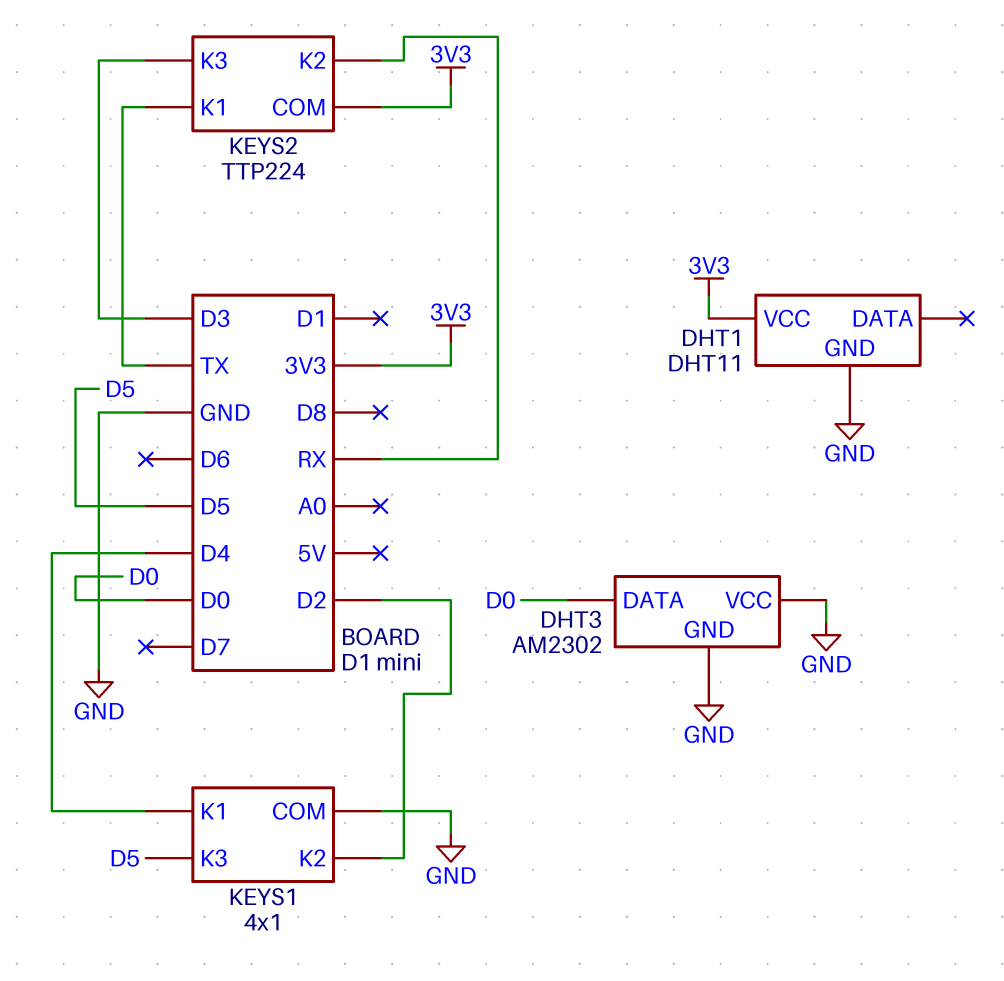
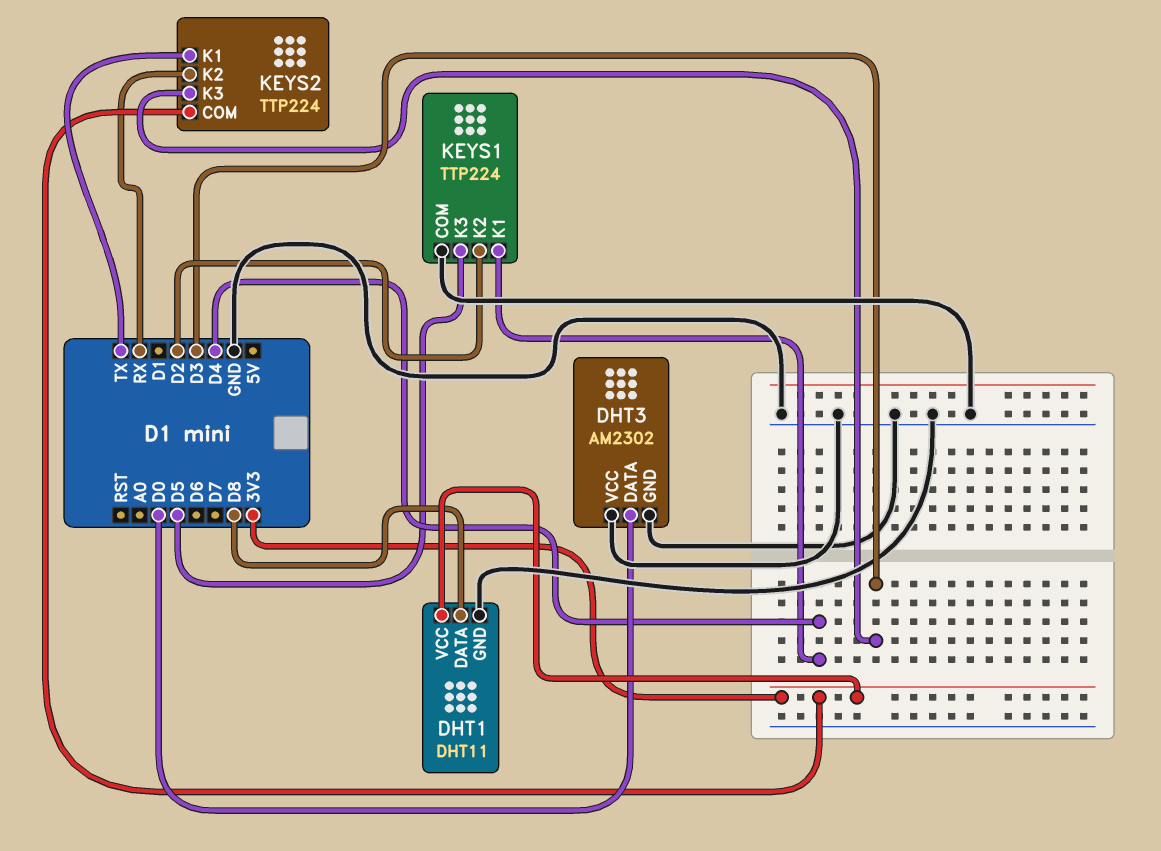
DHT1 pin DATA: none -> D8
KEYS1: 4x1 -> TTP224

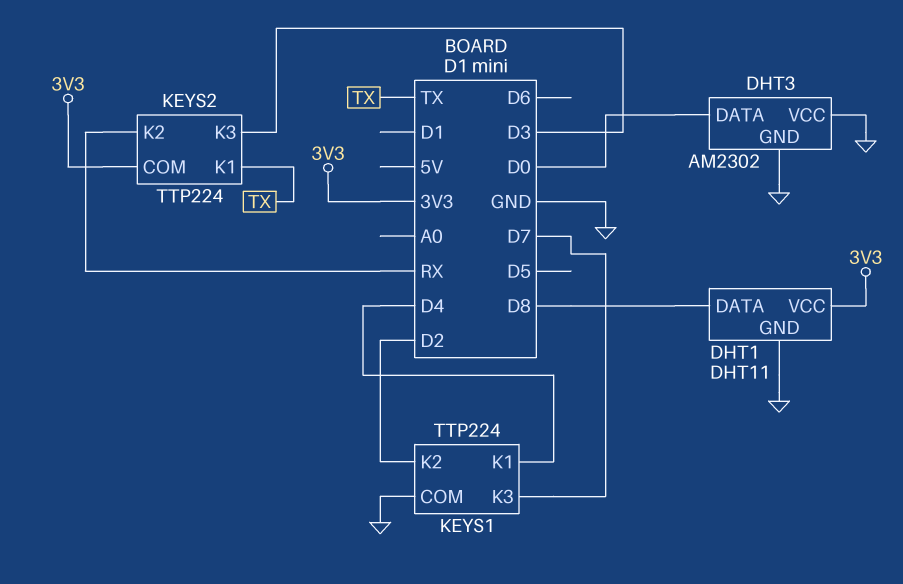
KEYS1 pin K3: D5 -> D7

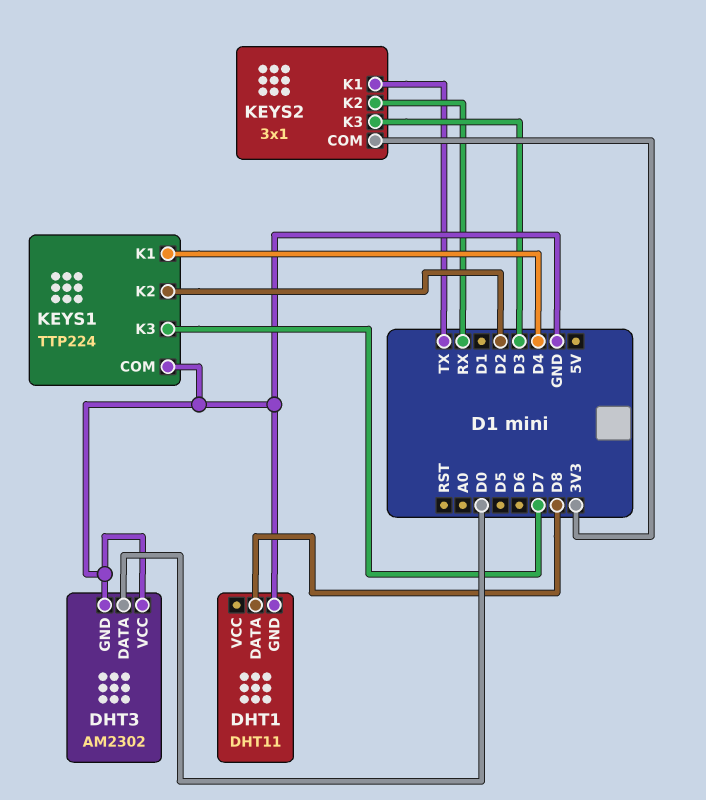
DHT1 pin VCC: 3V3 -> none
KEYS2: TTP224 -> 3x1

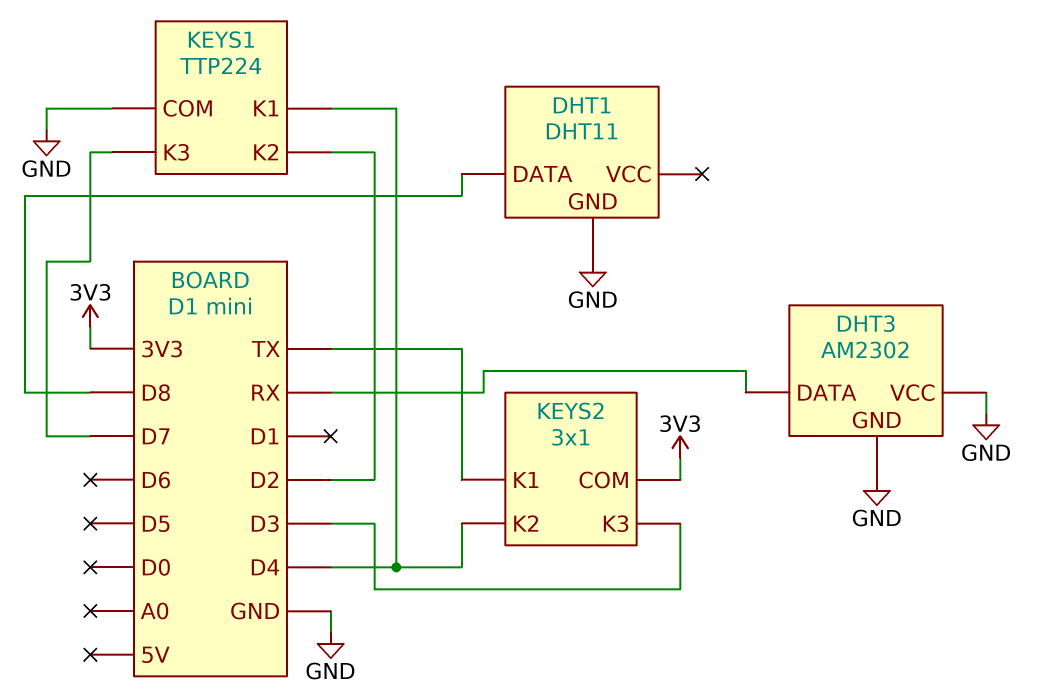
DHT3 pin DATA: D0 -> RX
KEYS2 pin K2: RX -> D4

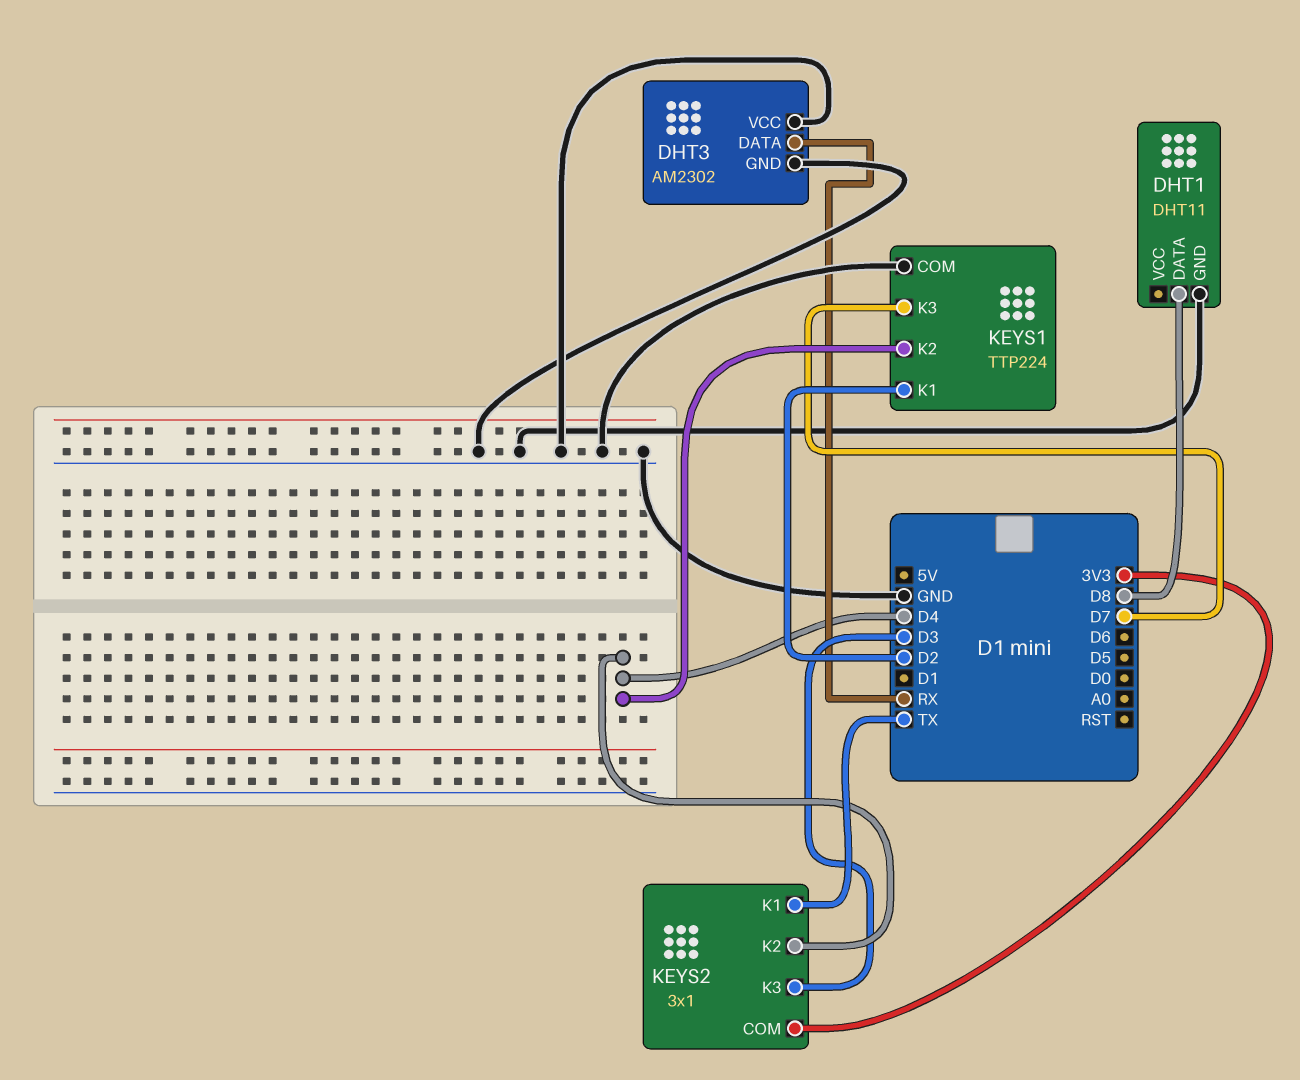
KEYS1 pin K1: D4 -> D2
KEYS1 pin K2: D2 -> D4

